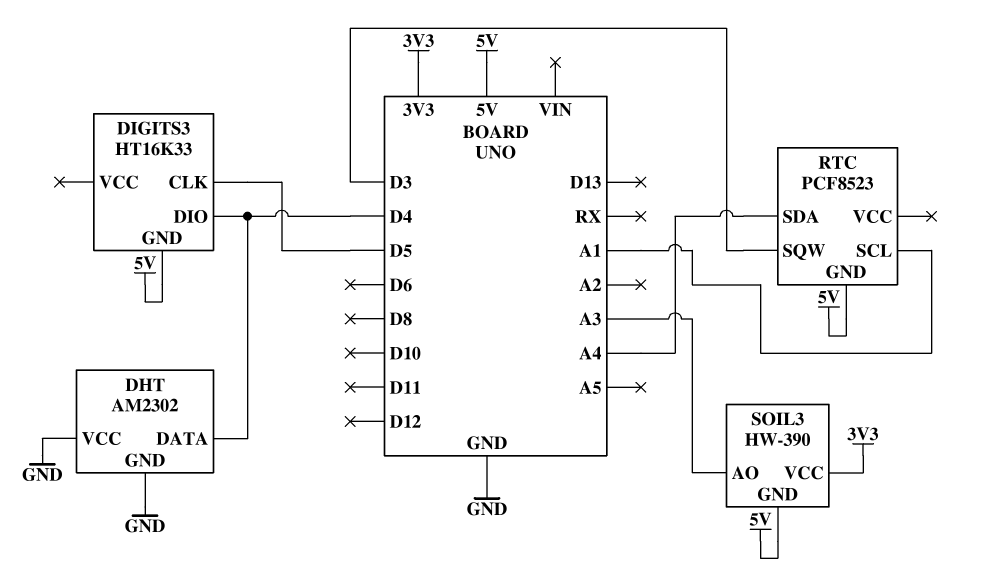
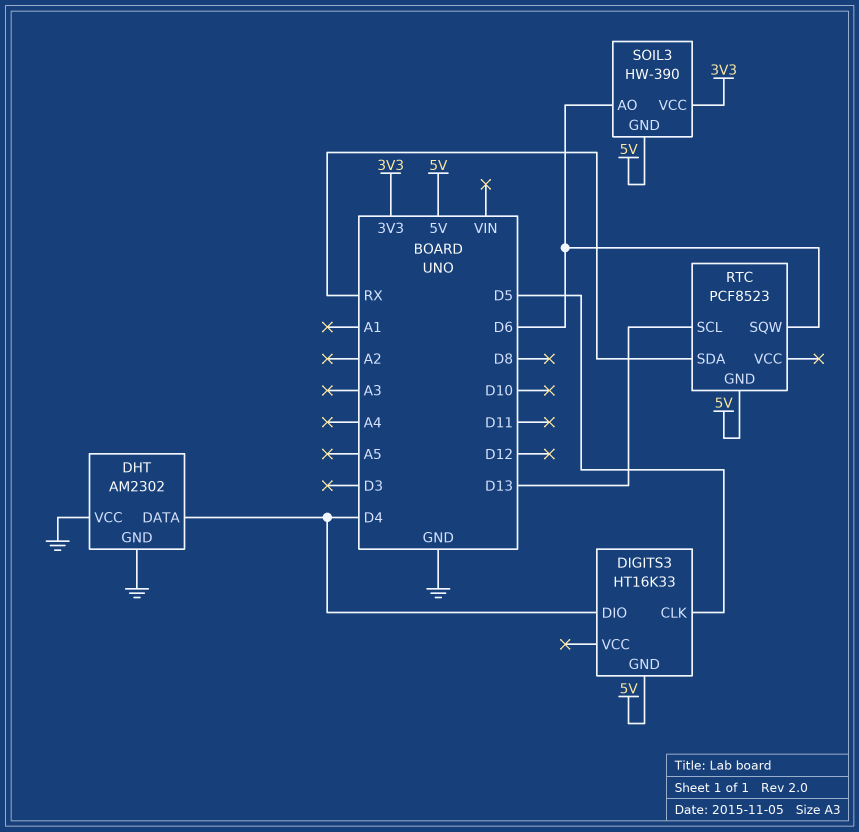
RTC pin SCL: A1 -> D13
RTC pin SDA: A4 -> RX
RTC pin SQW: D3 -> D6
SOIL3 pin AO: A3 -> D6

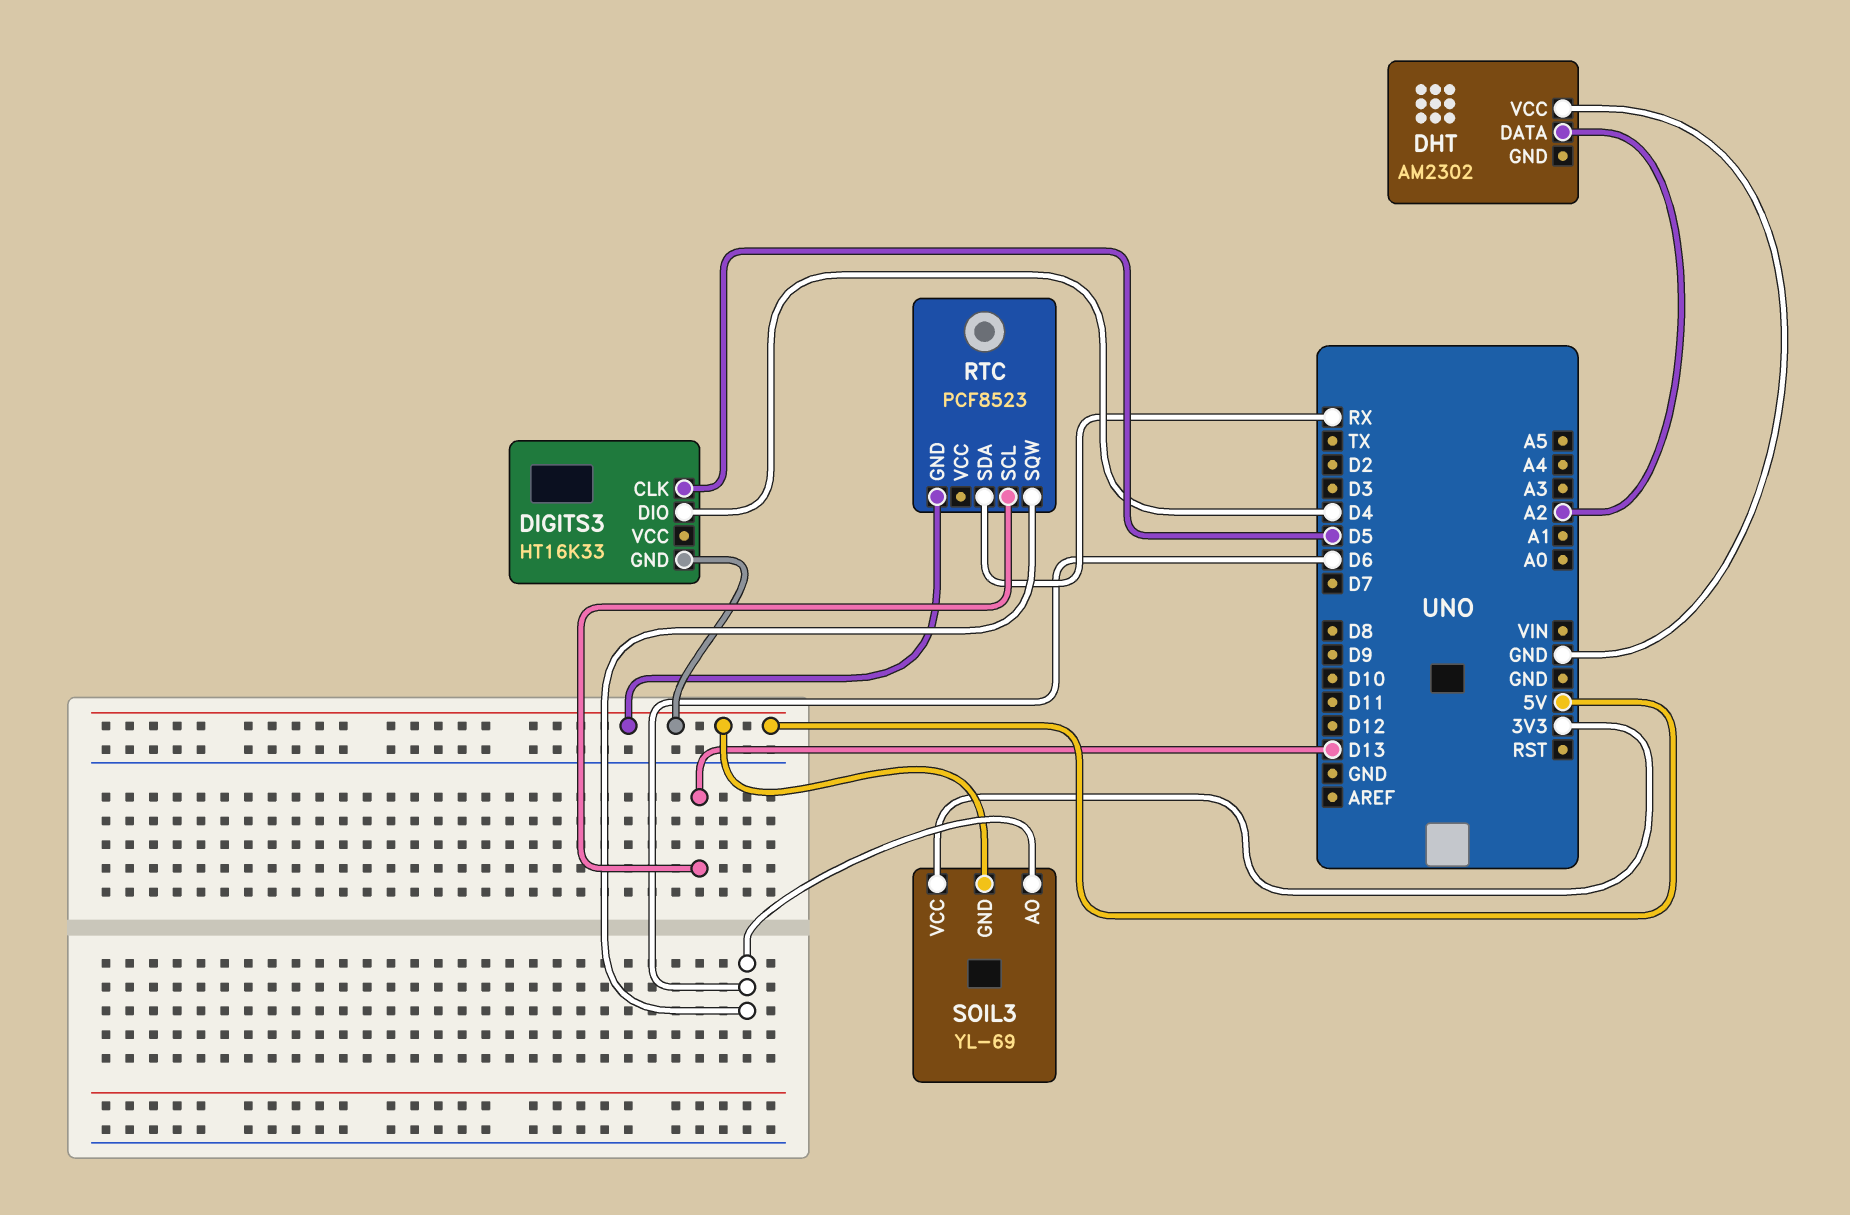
DHT pin DATA: D4 -> A2
DHT pin GND: GND -> none
SOIL3: HW-390 -> YL-69

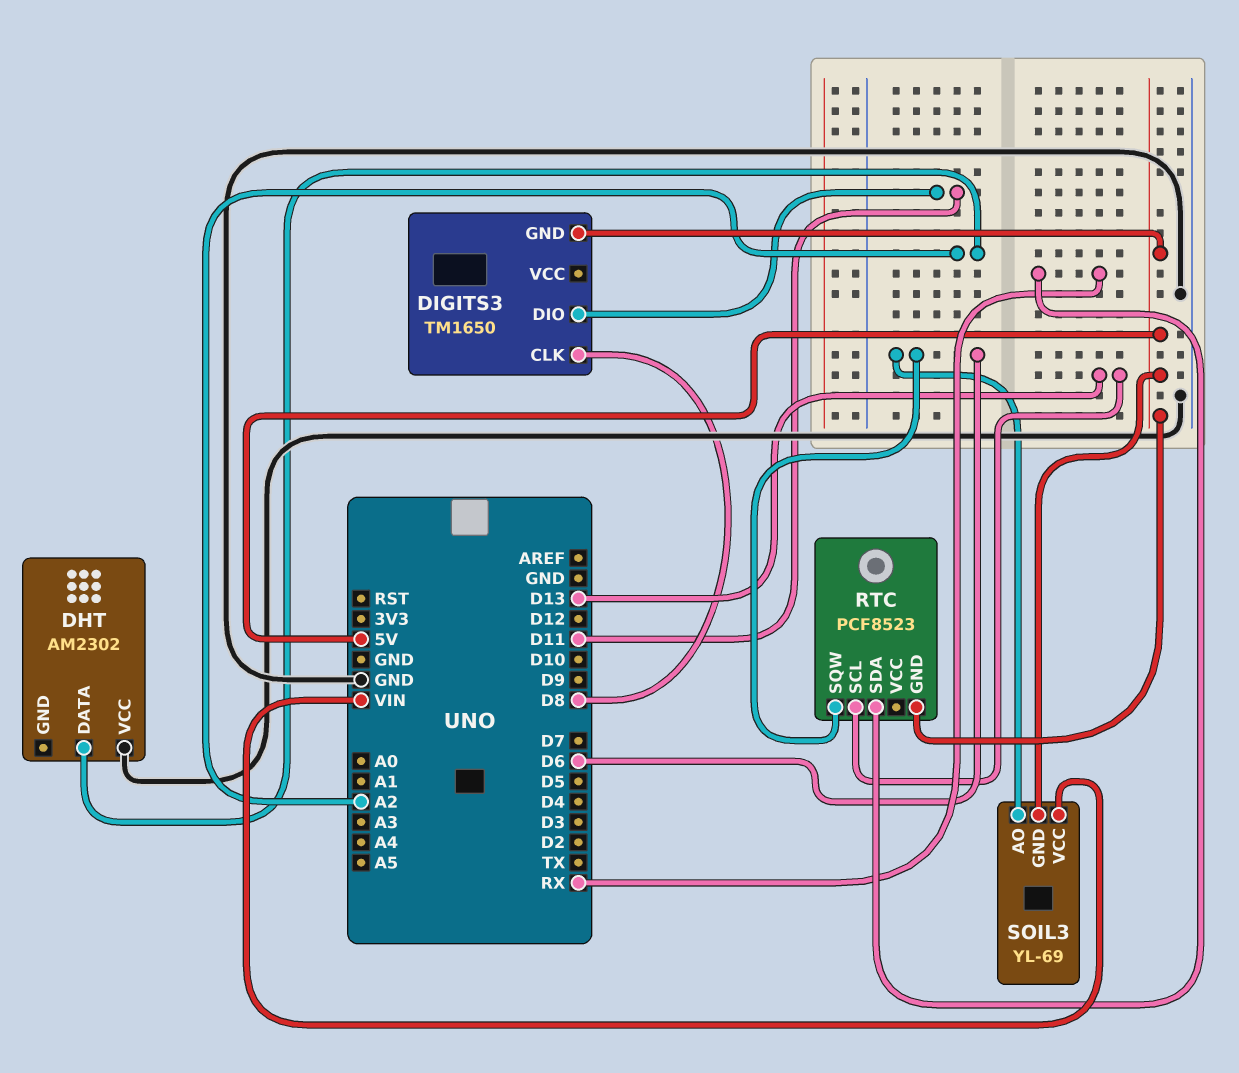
DIGITS3: HT16K33 -> TM1650
DIGITS3 pin CLK: D5 -> D8
DIGITS3 pin DIO: D4 -> D11
SOIL3 pin VCC: 3V3 -> VIN

